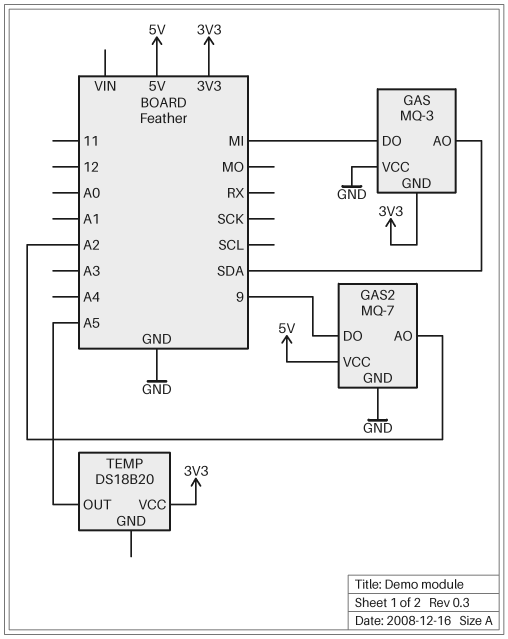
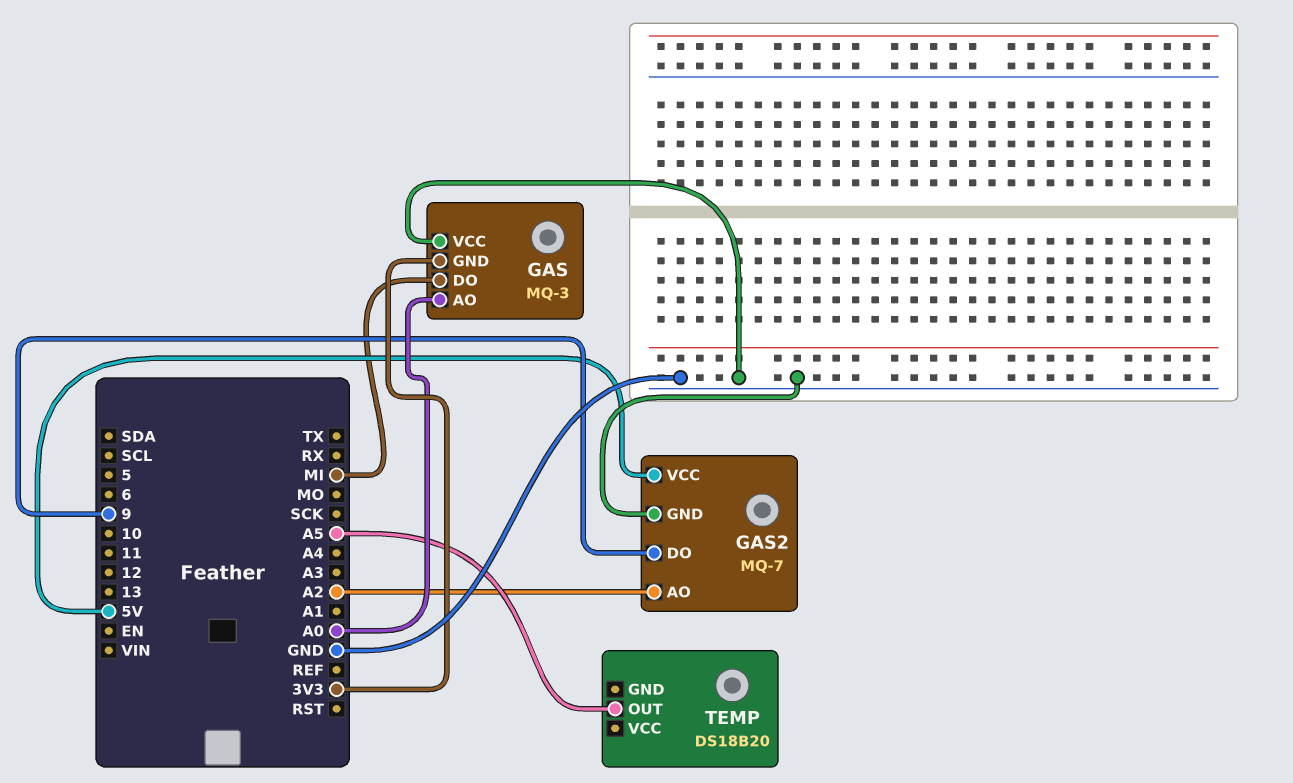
GAS pin AO: SDA -> A0
TEMP pin VCC: 3V3 -> none

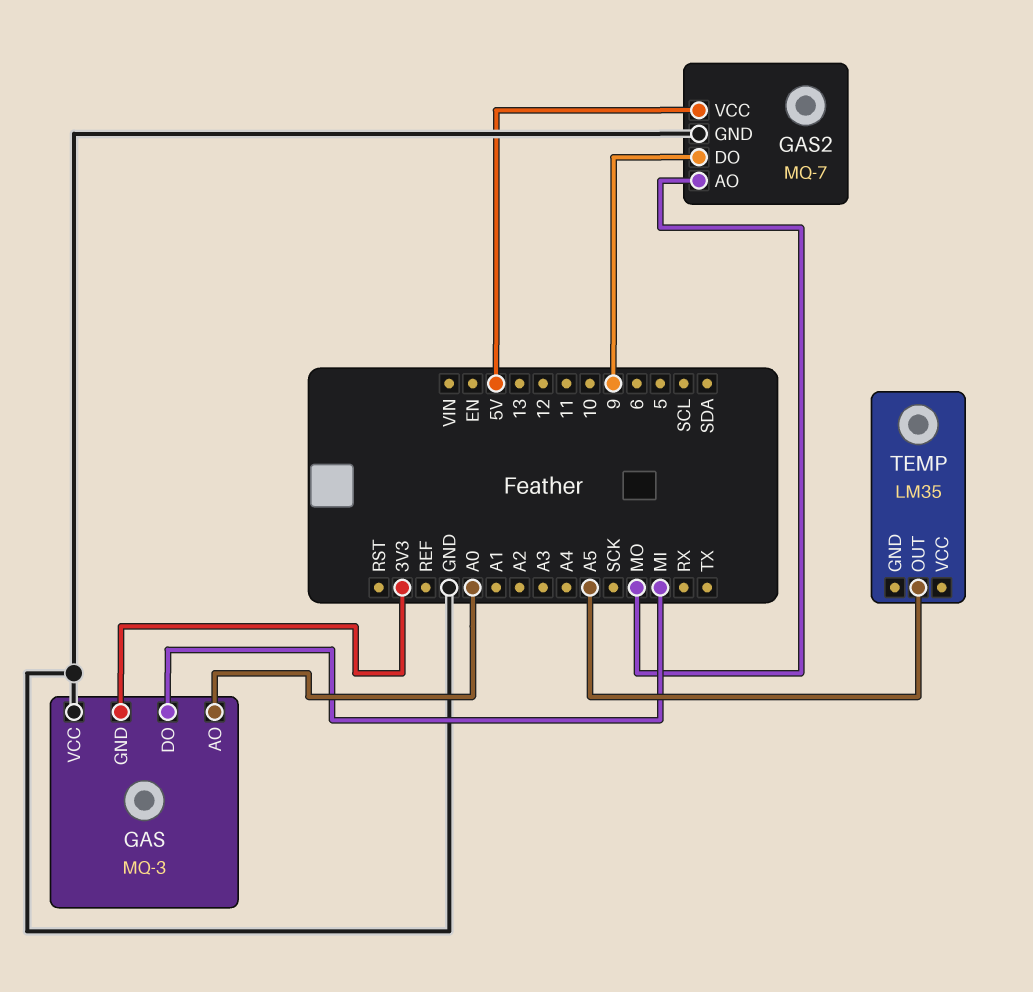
GAS2 pin AO: A2 -> MO
TEMP: DS18B20 -> LM35

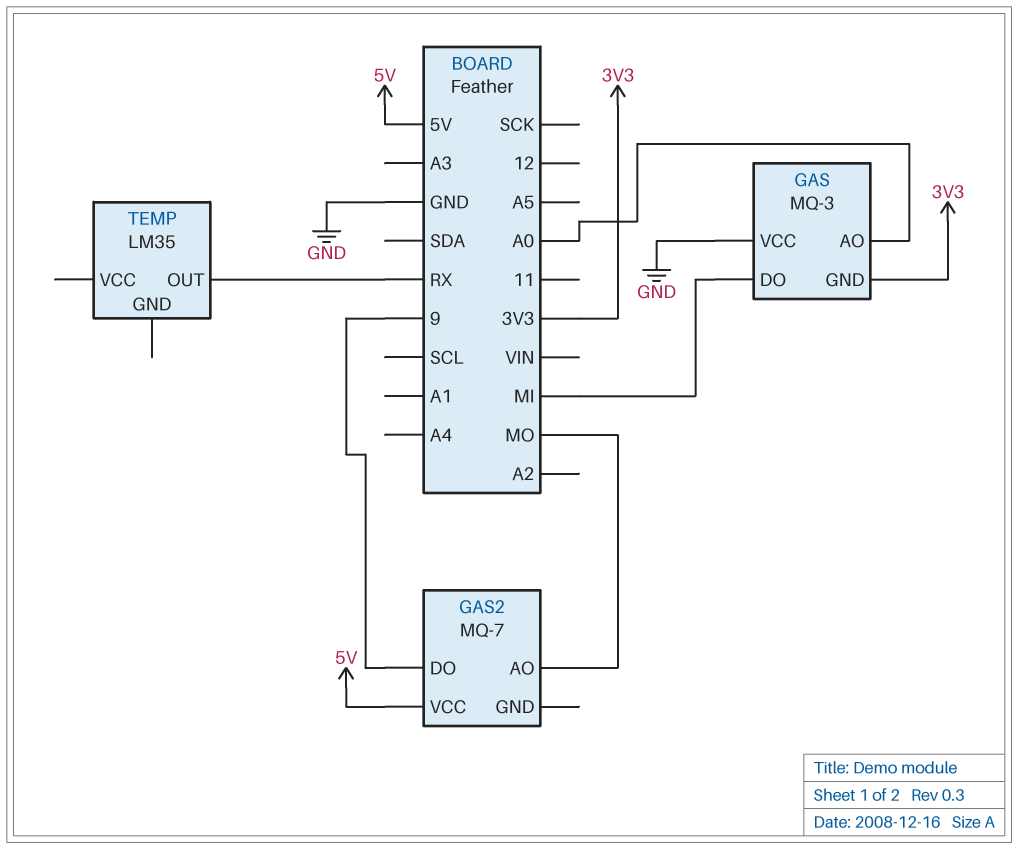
GAS2 pin GND: GND -> none
TEMP pin OUT: A5 -> RX

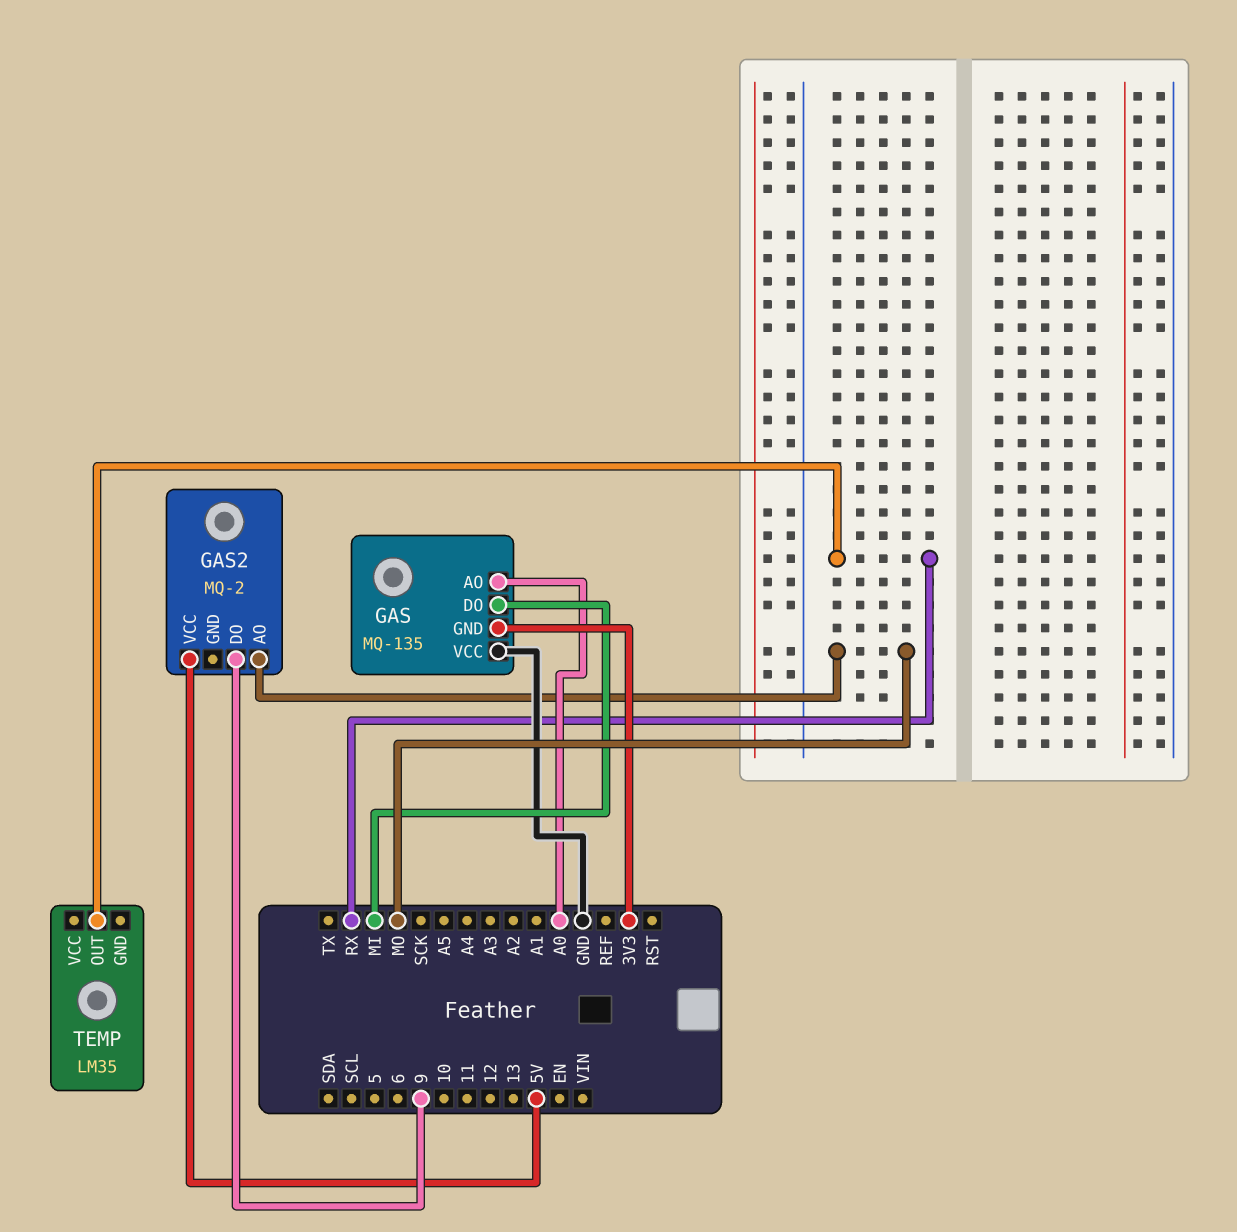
GAS: MQ-3 -> MQ-135
GAS2: MQ-7 -> MQ-2

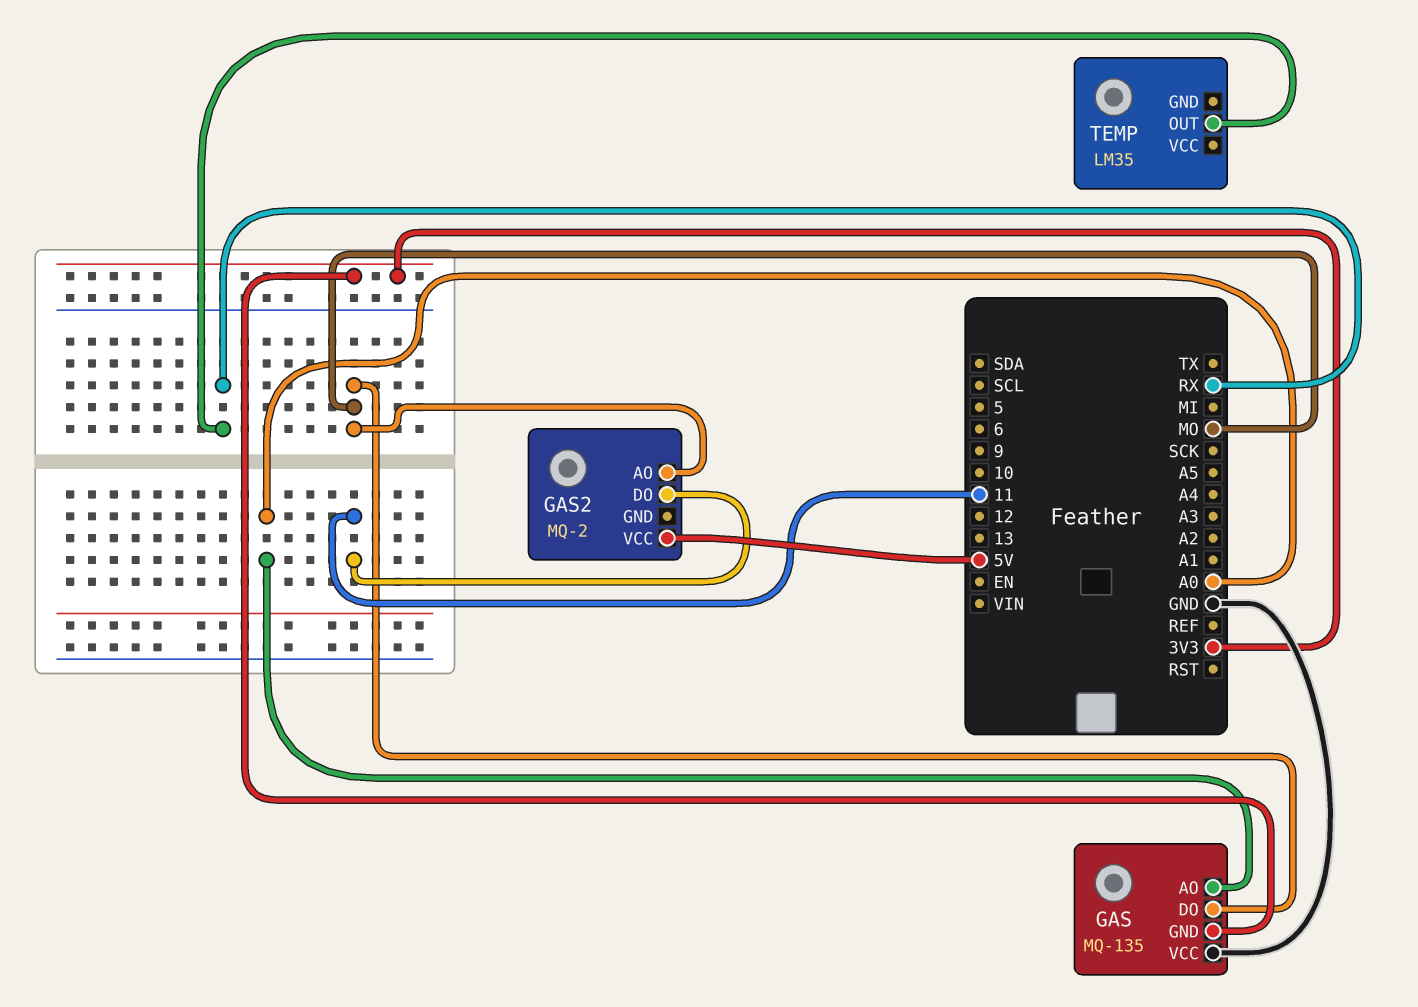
GAS pin DO: MI -> MO
GAS2 pin DO: 9 -> 11

